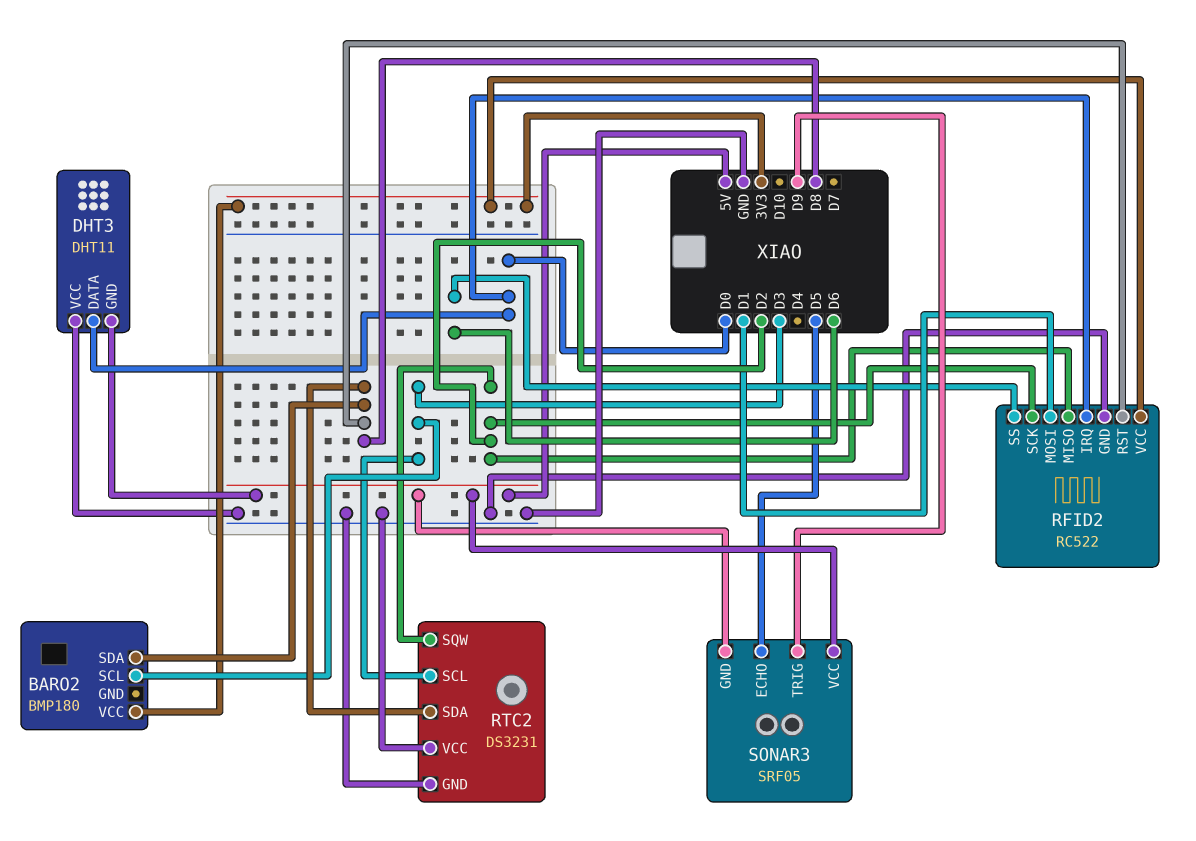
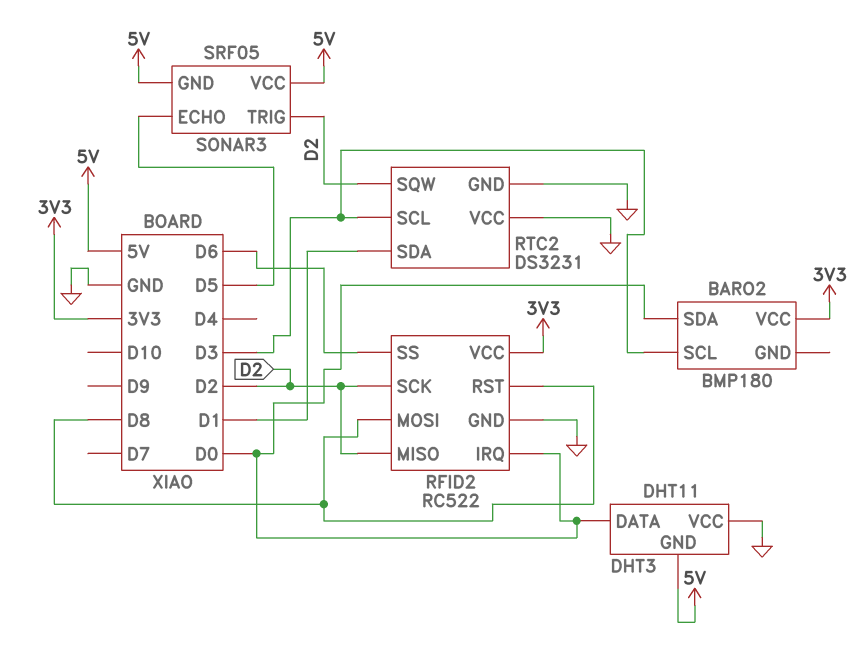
BARO2 pin SDA: D8 -> D0
RFID2 pin MOSI: D1 -> D8
RTC2 pin SDA: D8 -> D1
SONAR3 pin TRIG: D9 -> D2

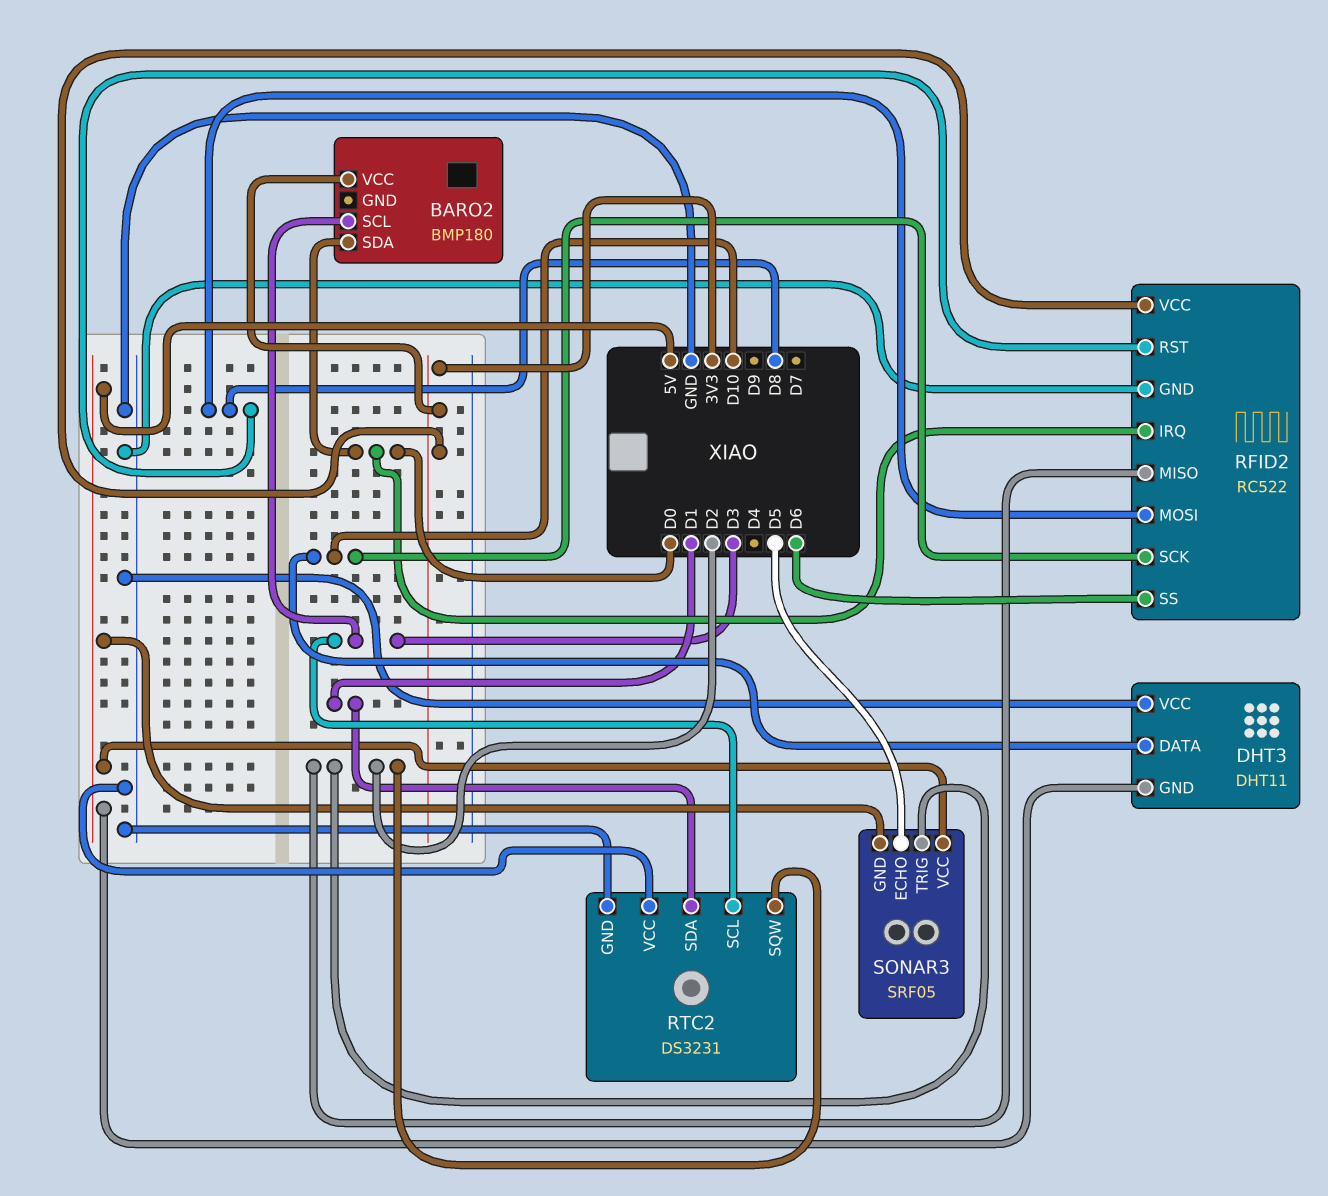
DHT3 pin DATA: D0 -> D10
RFID2 pin SCK: D2 -> D10

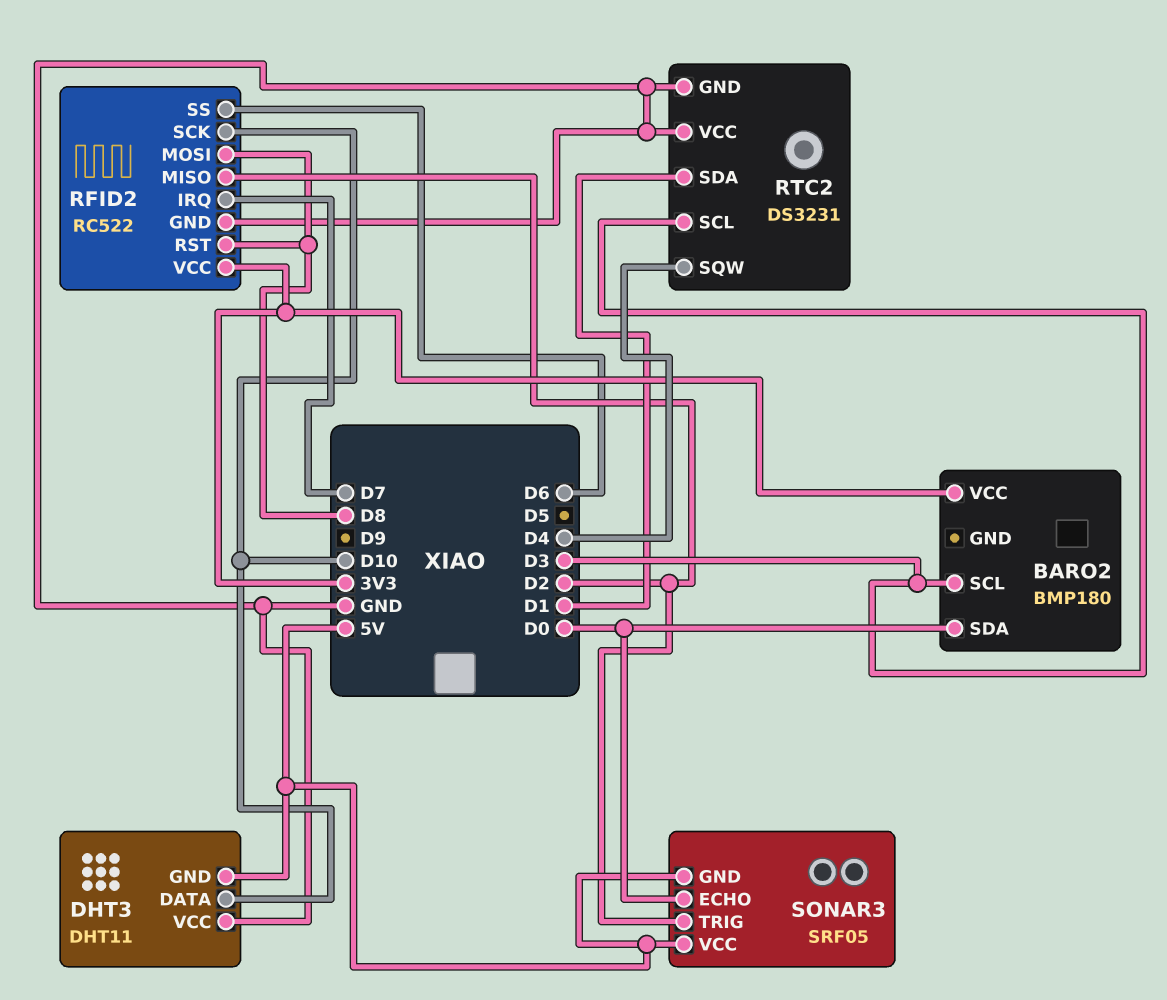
RFID2 pin IRQ: D0 -> D7
RTC2 pin SQW: D2 -> D4
SONAR3 pin ECHO: D5 -> D0

